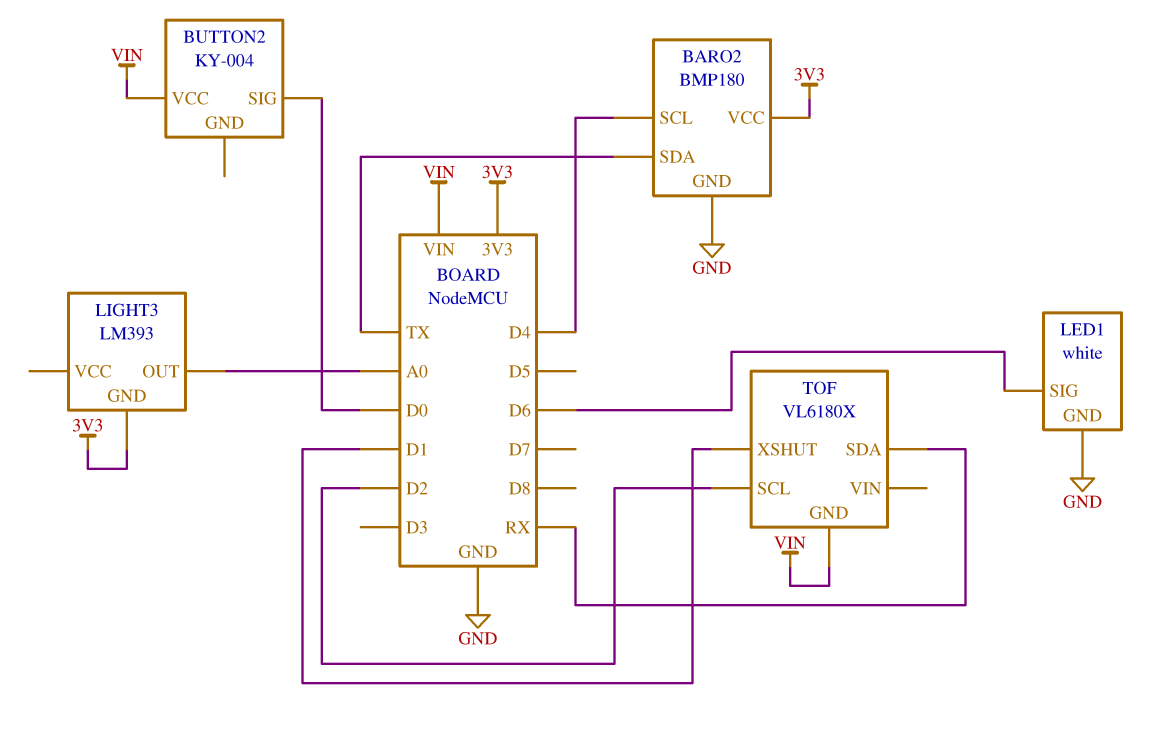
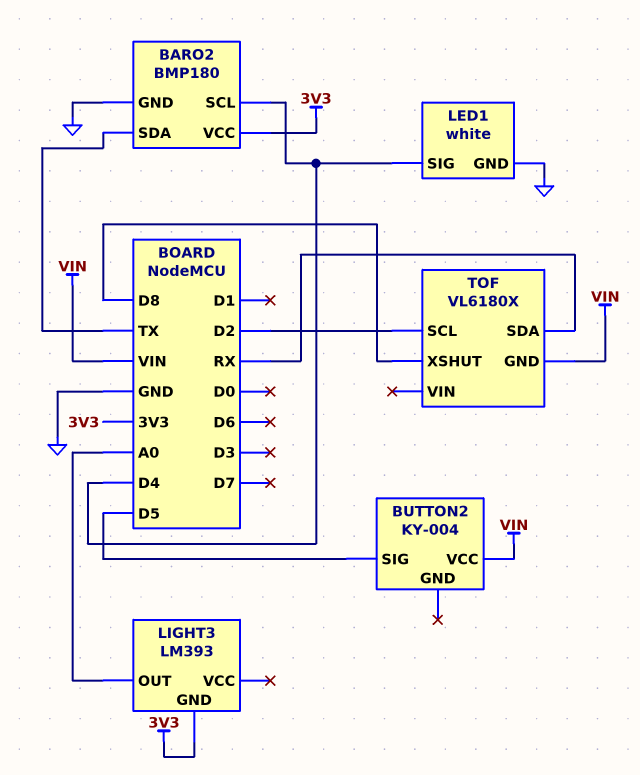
BUTTON2 pin SIG: D0 -> D5
LED1 pin SIG: D6 -> D4
TOF pin XSHUT: D1 -> D8

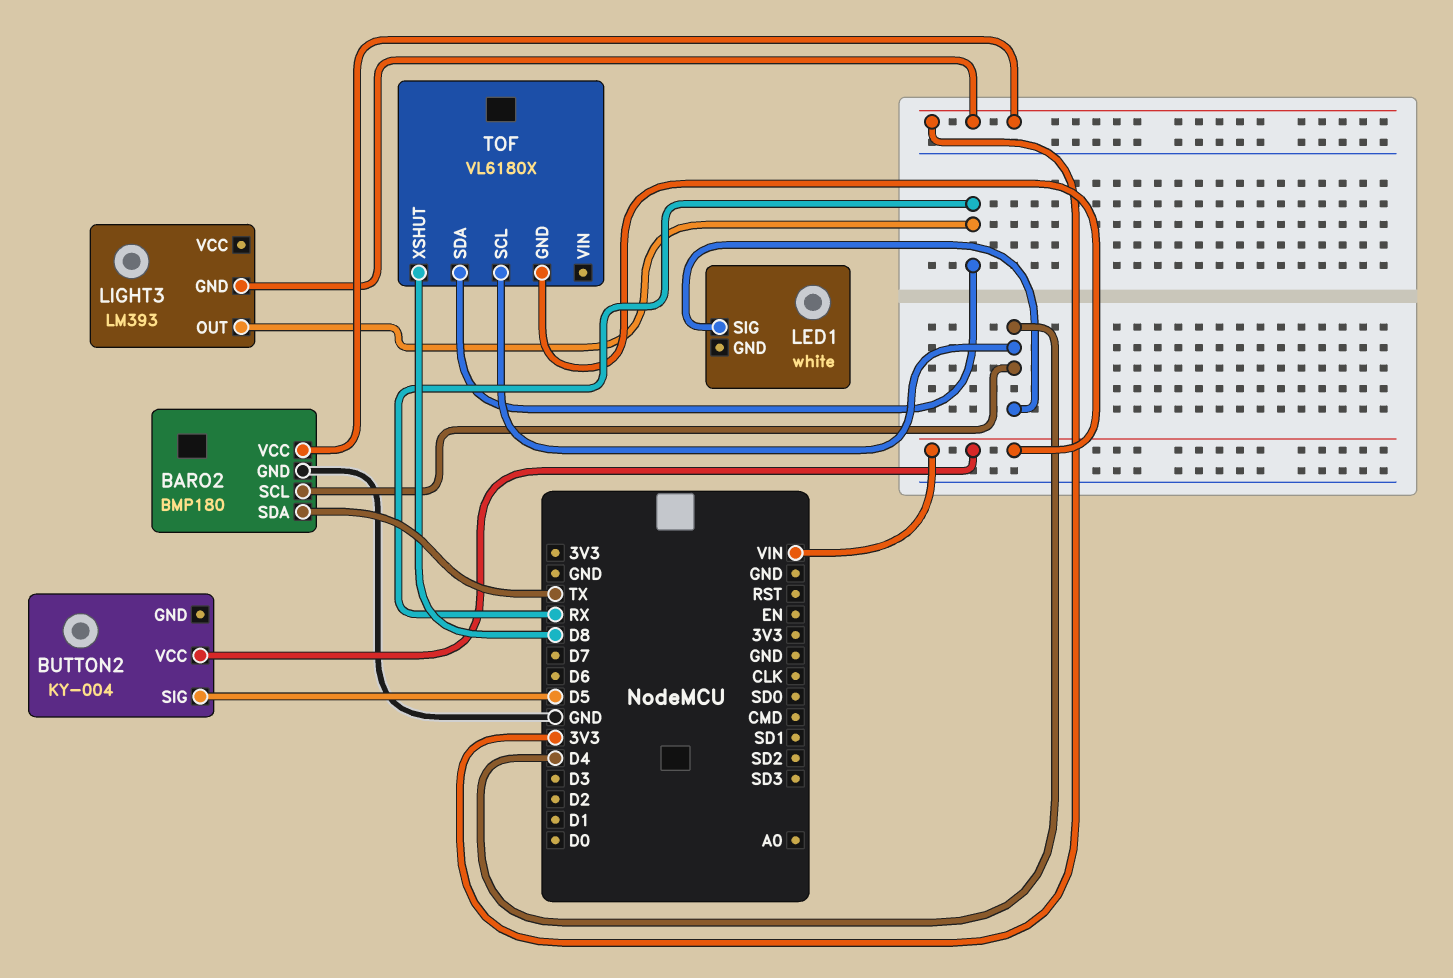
LED1 pin GND: GND -> none
LIGHT3 pin OUT: A0 -> RX
TOF pin SCL: D2 -> D4

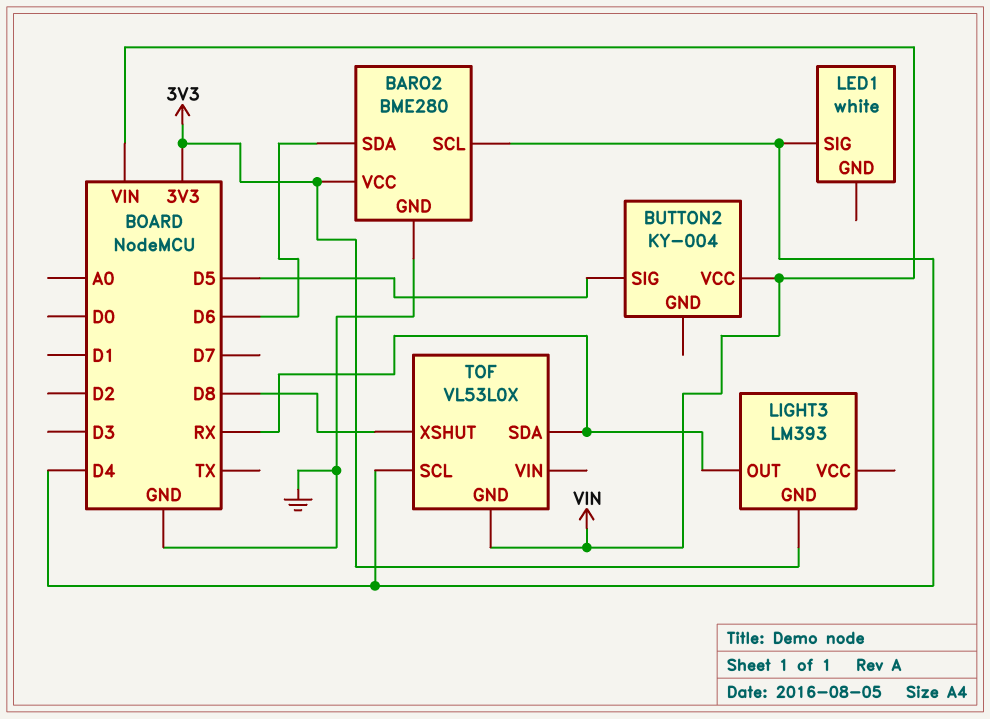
BARO2: BMP180 -> BME280
BARO2 pin SDA: TX -> D6
TOF: VL6180X -> VL53L0X

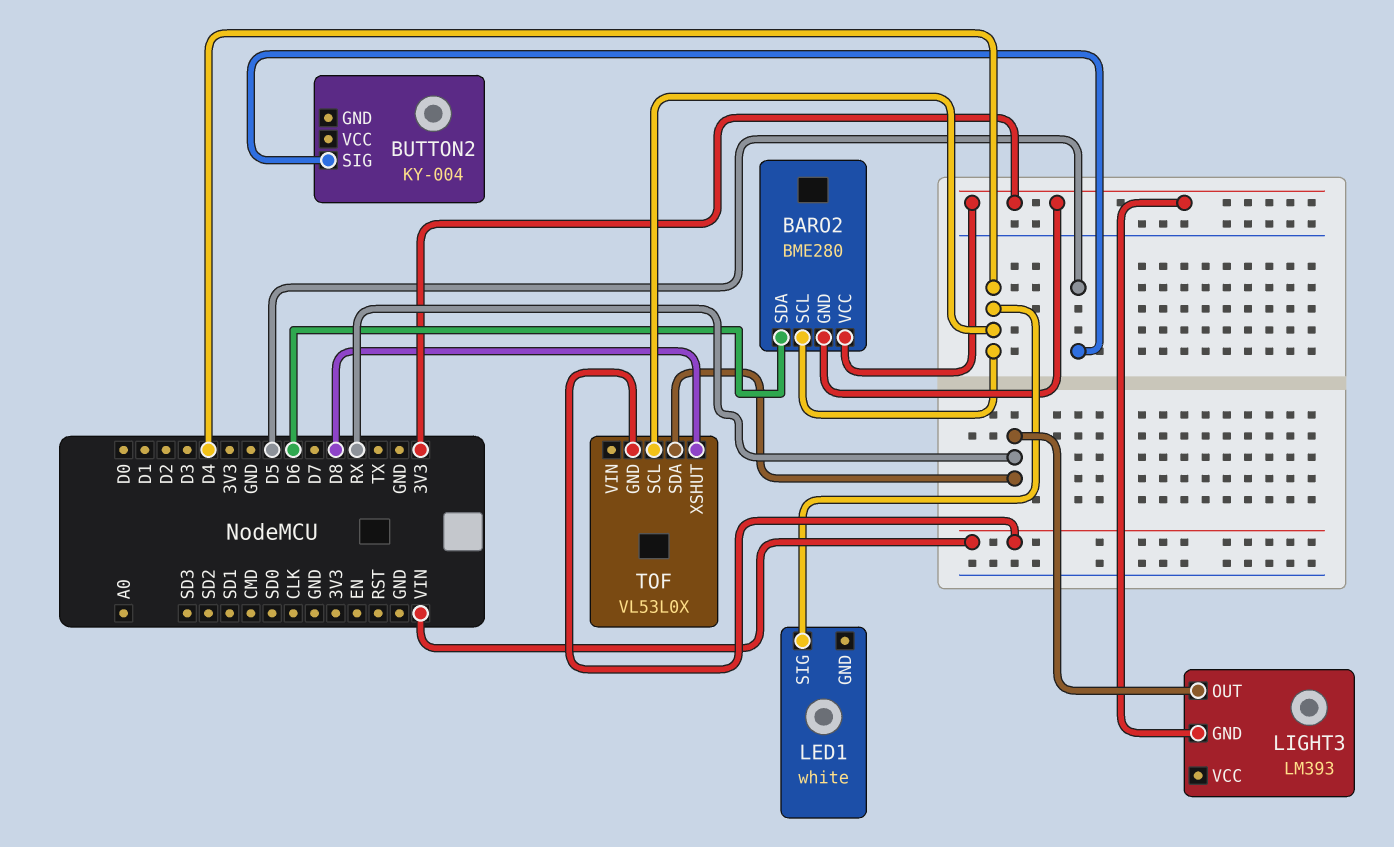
BARO2 pin GND: GND -> 3V3
BUTTON2 pin VCC: VIN -> none

